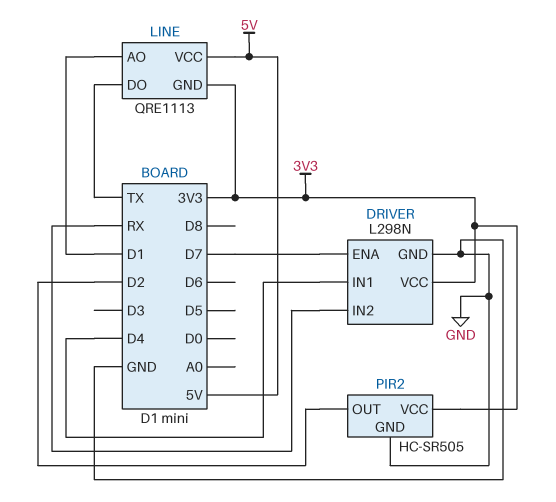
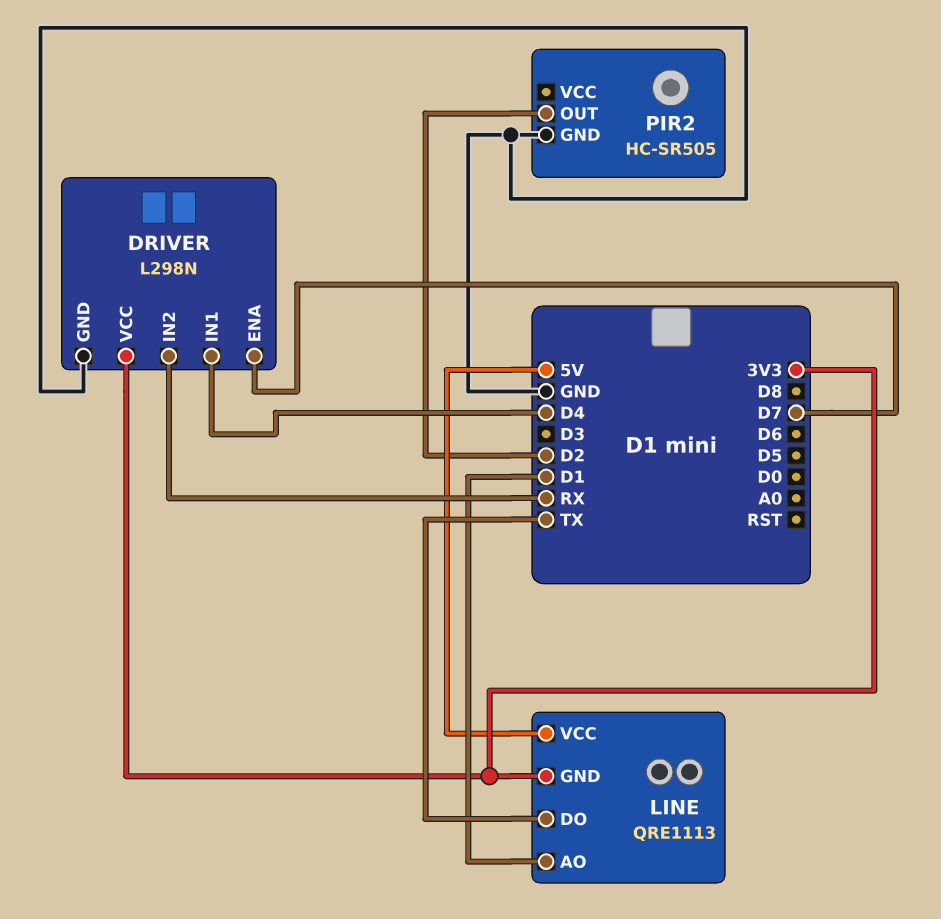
PIR2 pin VCC: 3V3 -> none

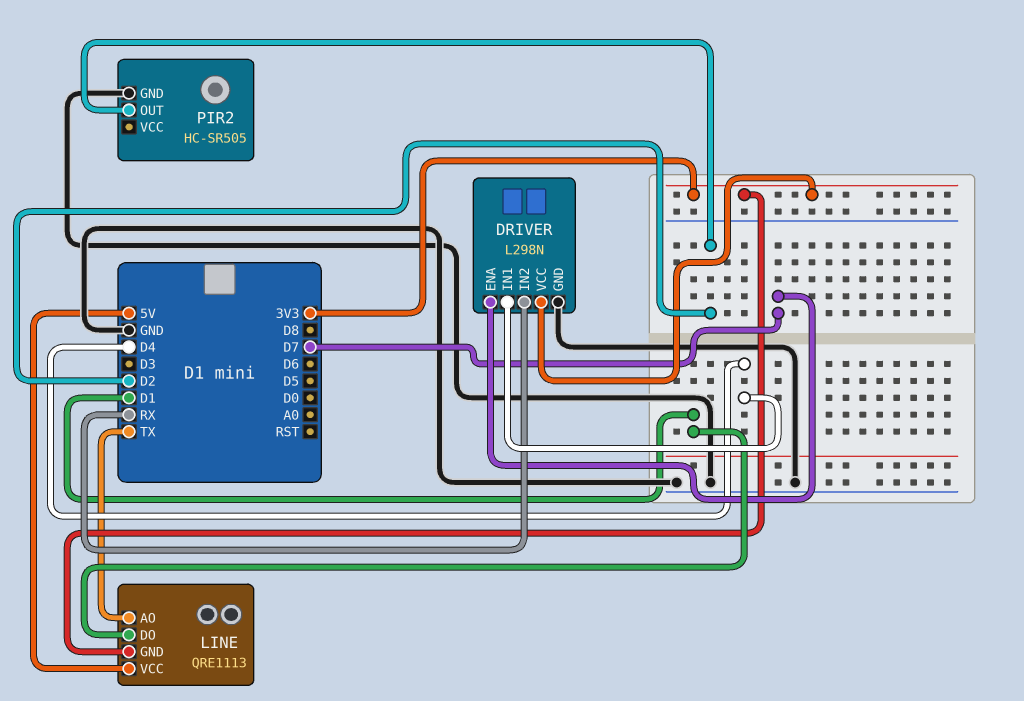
LINE pin AO: D1 -> TX
LINE pin DO: TX -> D1

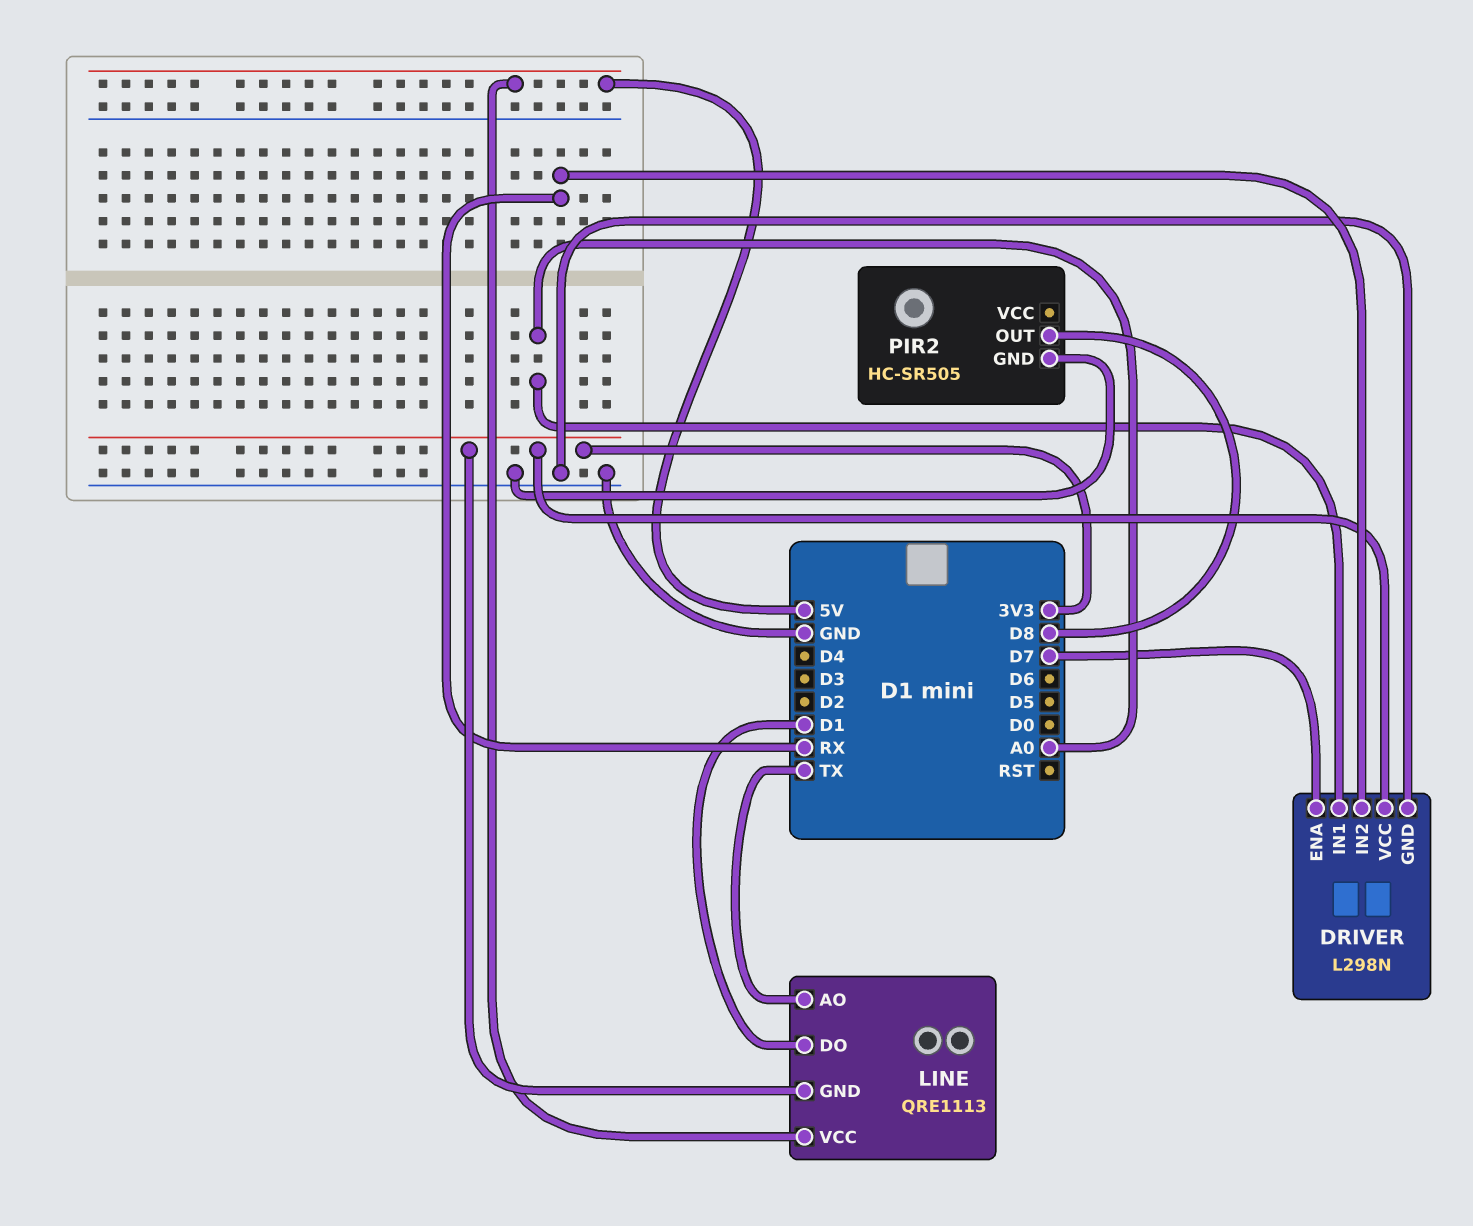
DRIVER pin IN1: D4 -> A0
PIR2 pin OUT: D2 -> D8

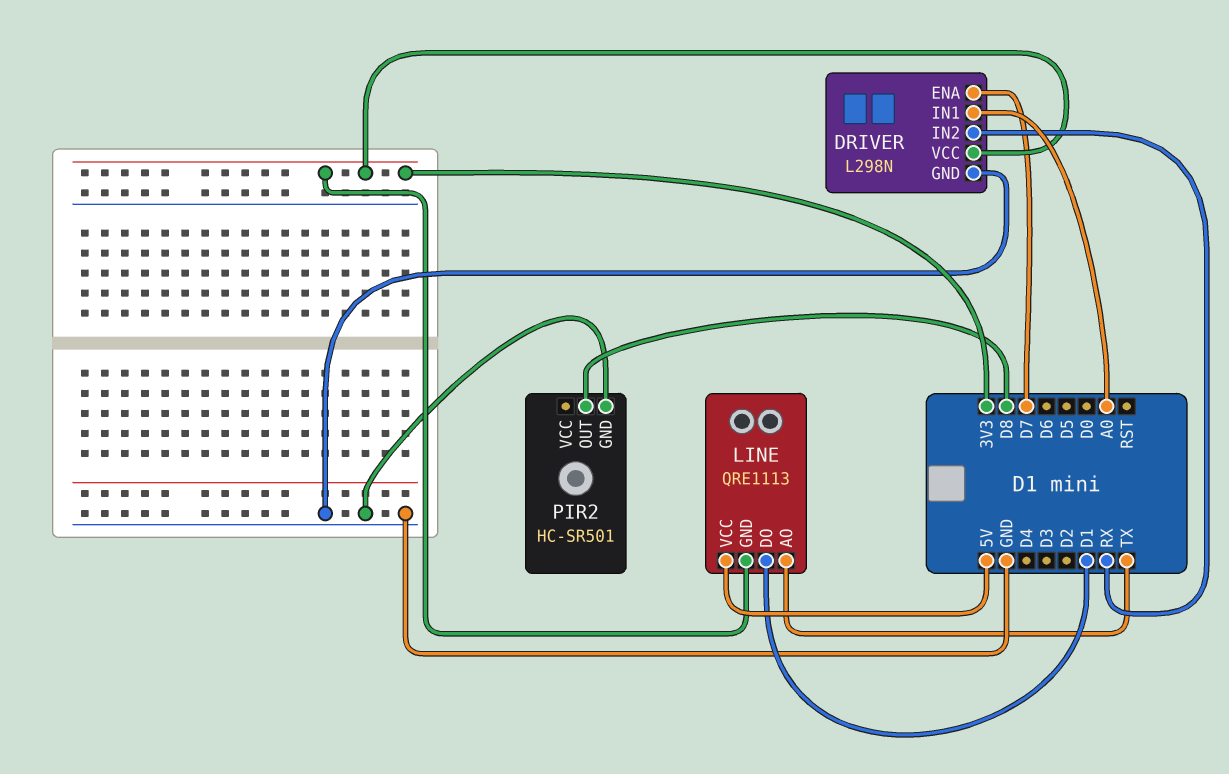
PIR2: HC-SR505 -> HC-SR501

